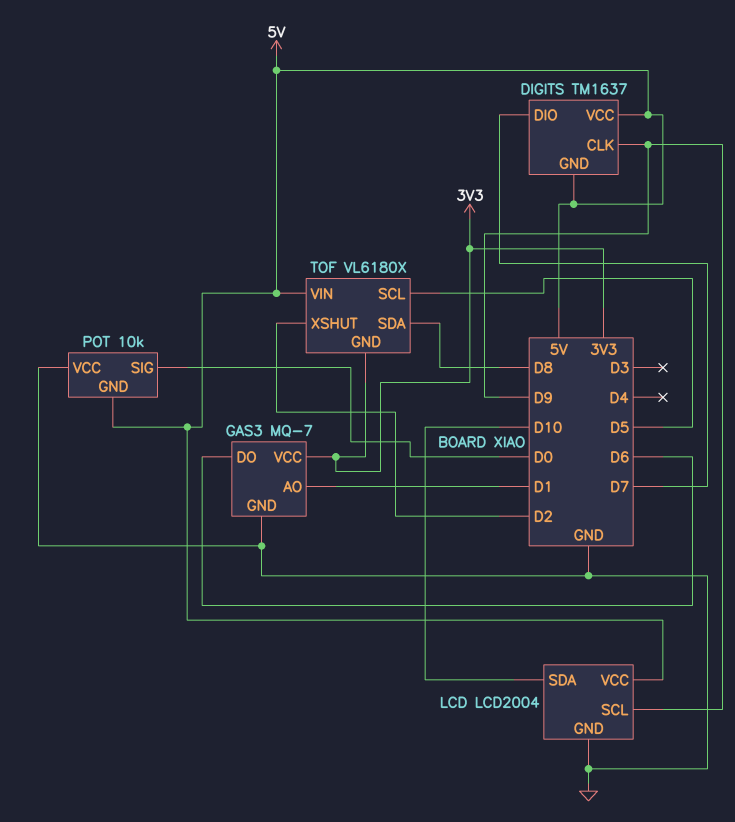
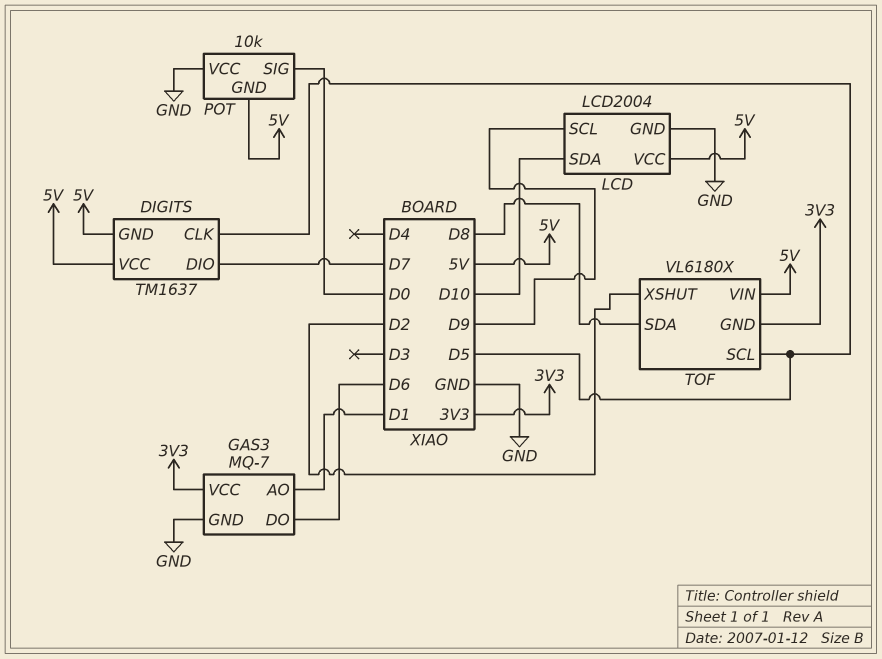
DIGITS pin CLK: D9 -> D5

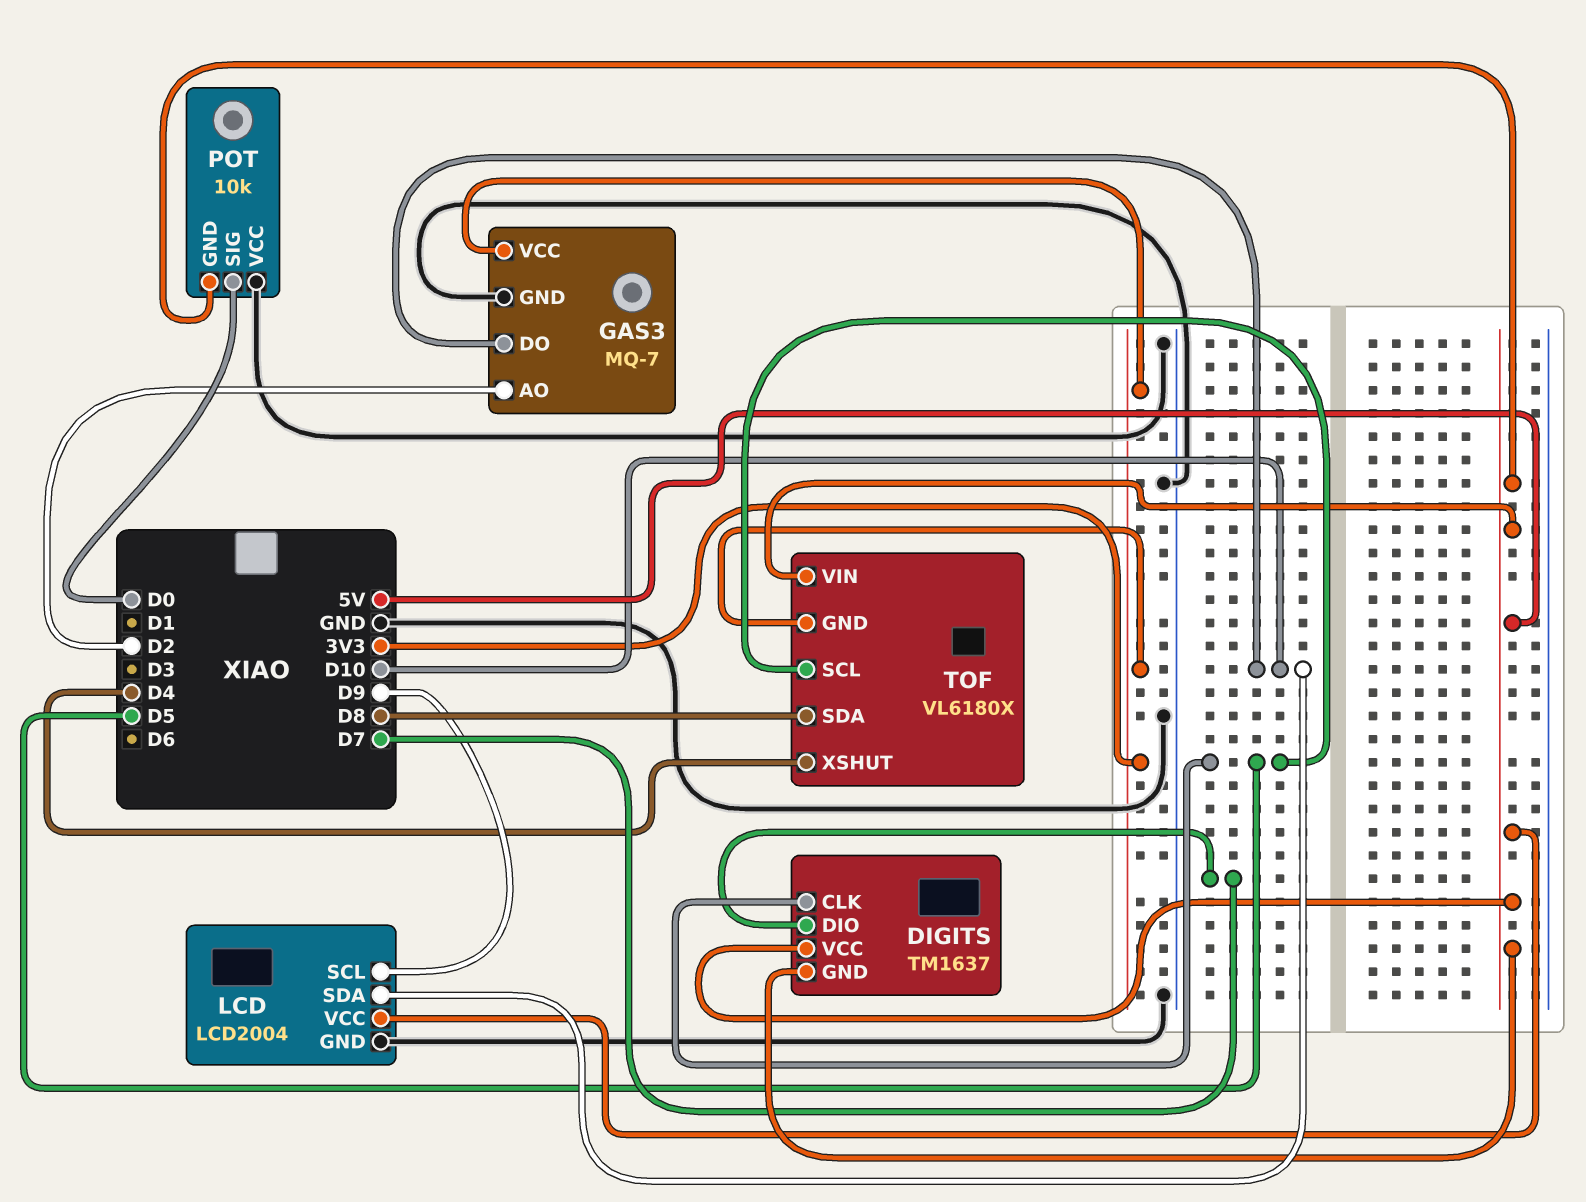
GAS3 pin AO: D1 -> D2
GAS3 pin DO: D6 -> D10
TOF pin XSHUT: D2 -> D4

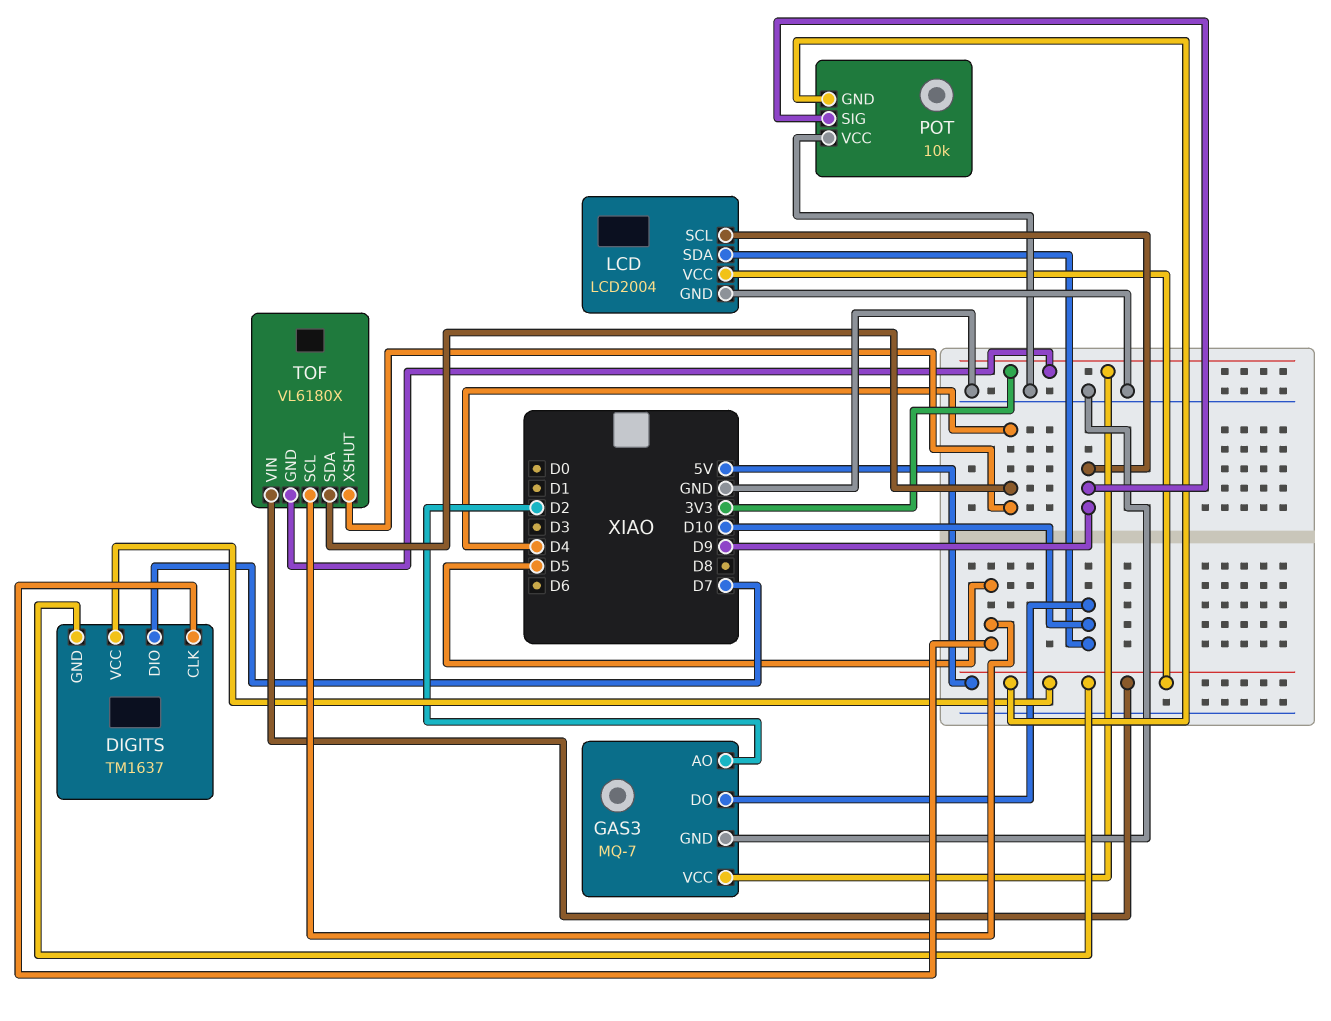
POT pin SIG: D0 -> D9
TOF pin SDA: D8 -> D4

